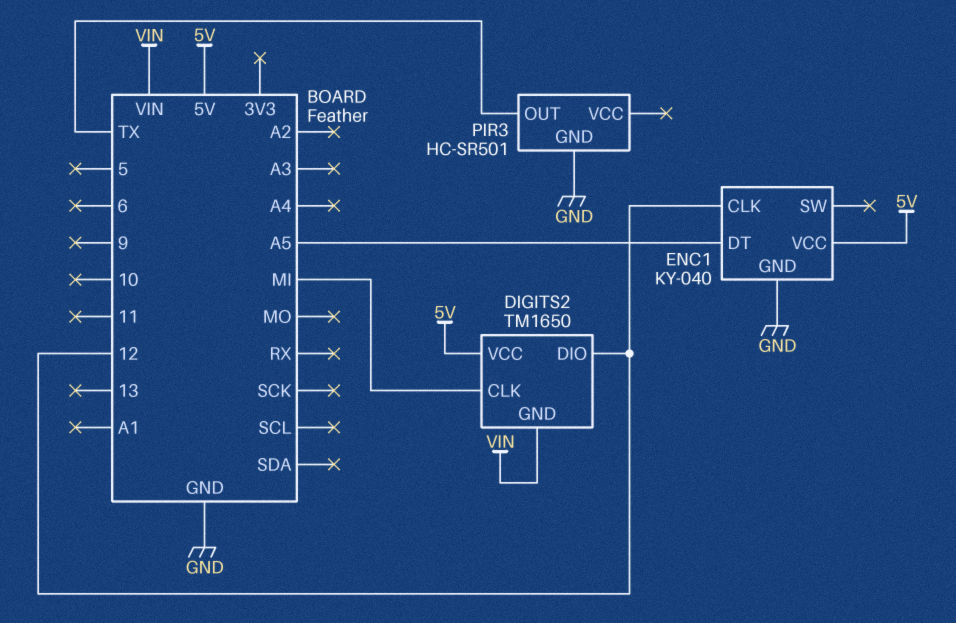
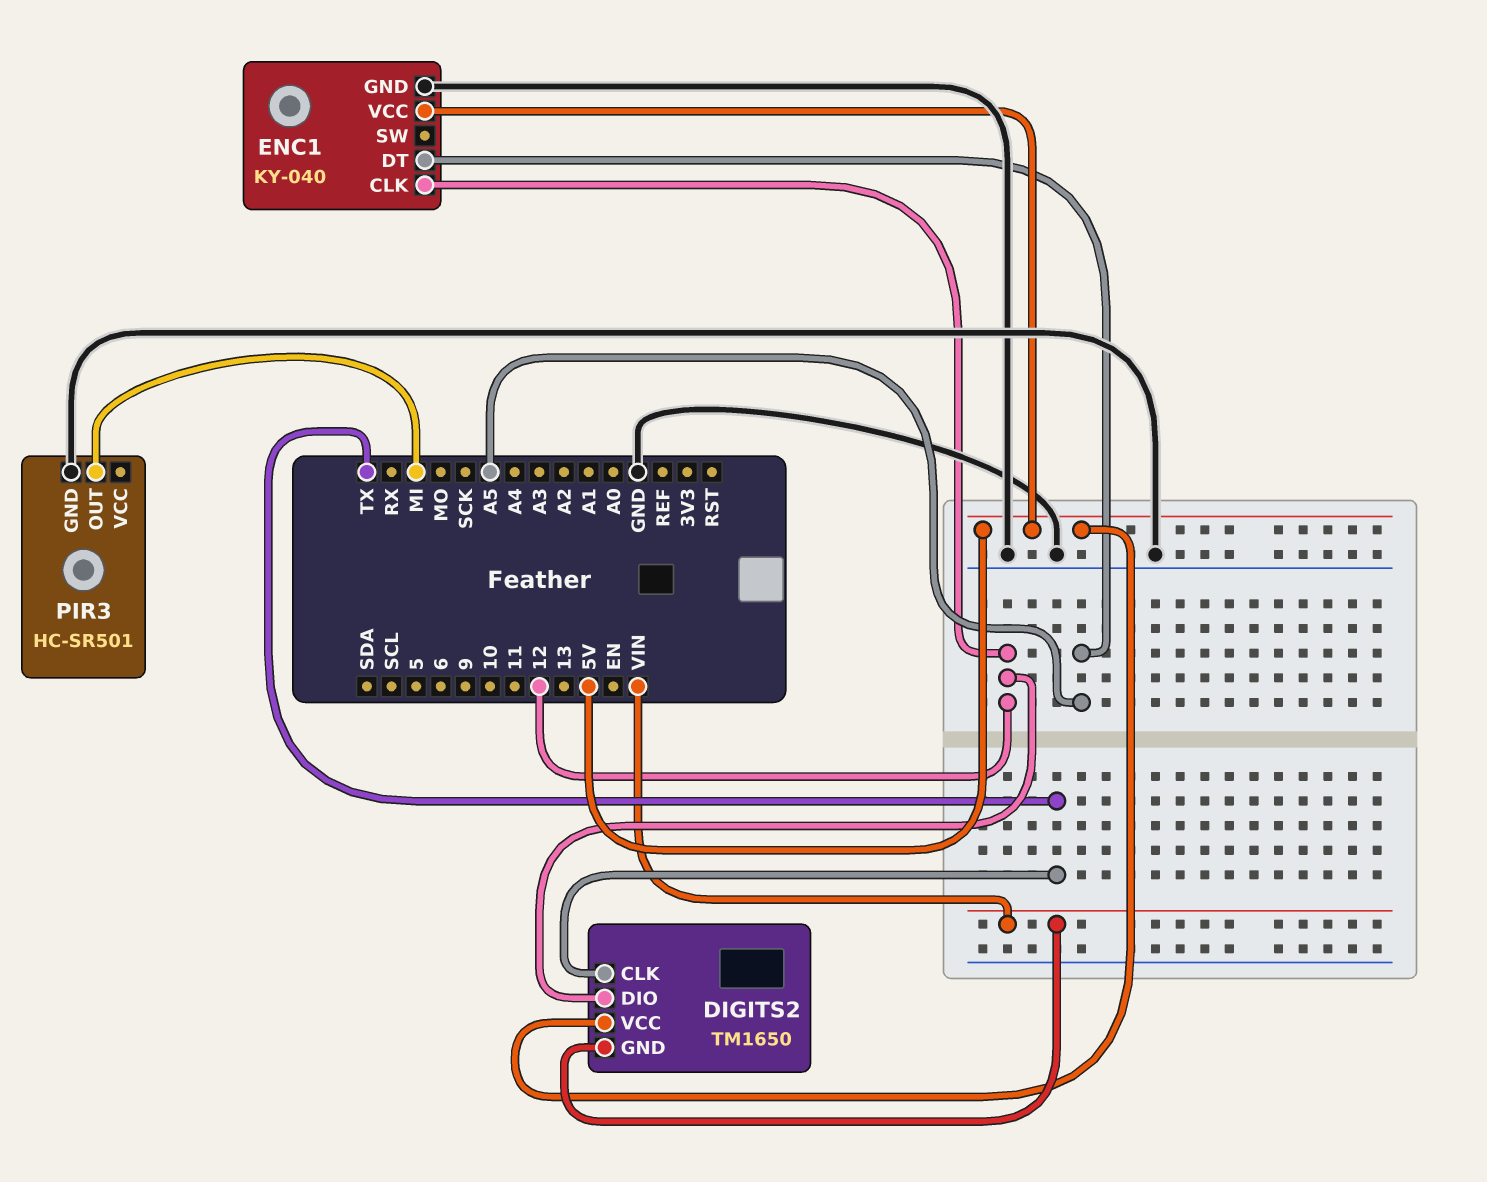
DIGITS2 pin CLK: MI -> TX
PIR3 pin OUT: TX -> MI

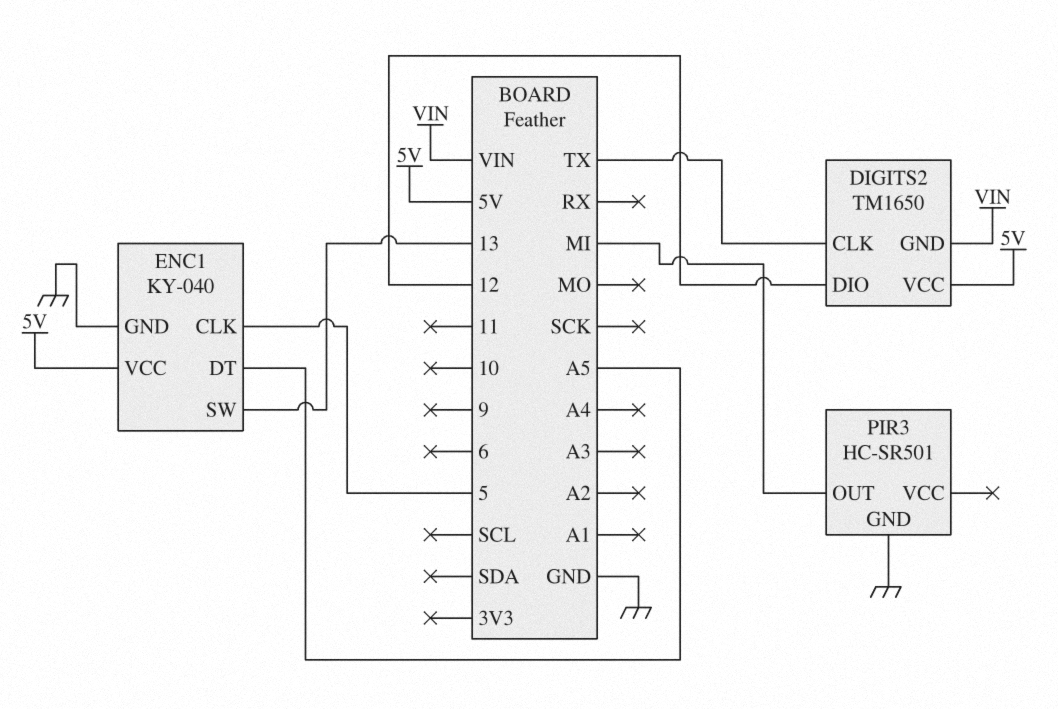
ENC1 pin CLK: 12 -> 5
ENC1 pin SW: none -> 13

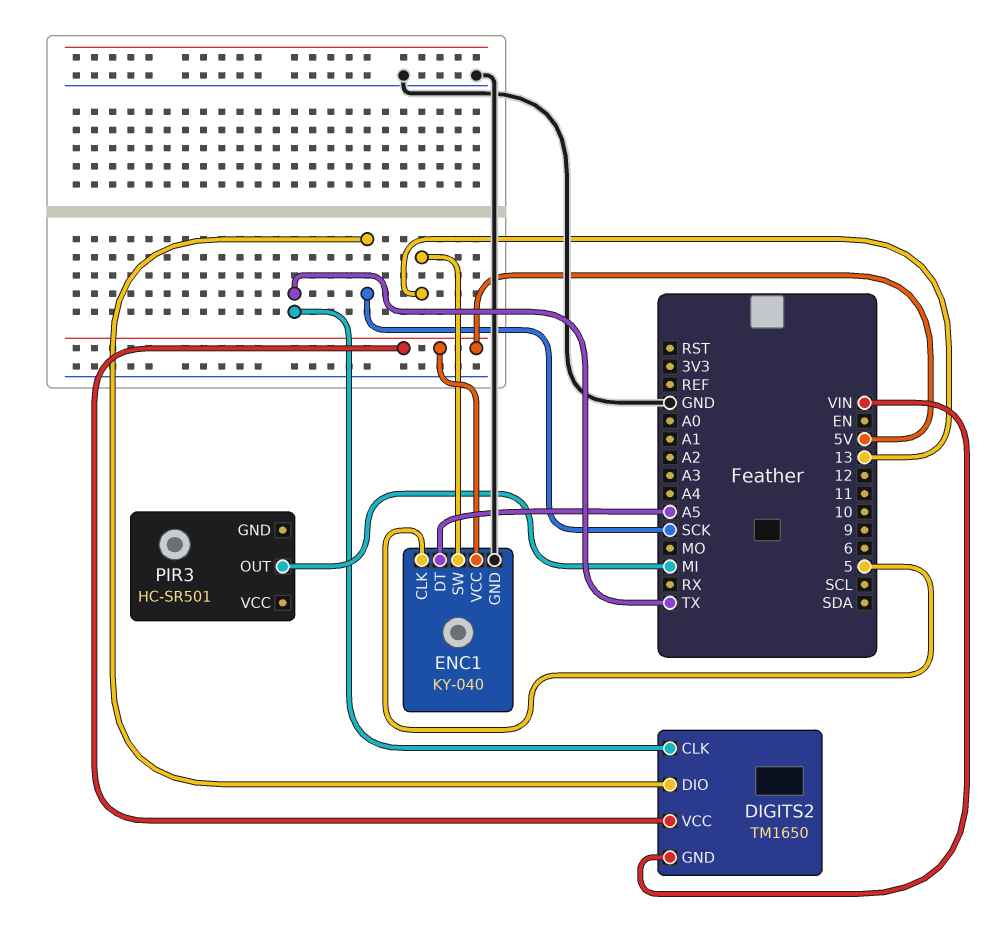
DIGITS2 pin DIO: 12 -> SCK
PIR3 pin GND: GND -> none

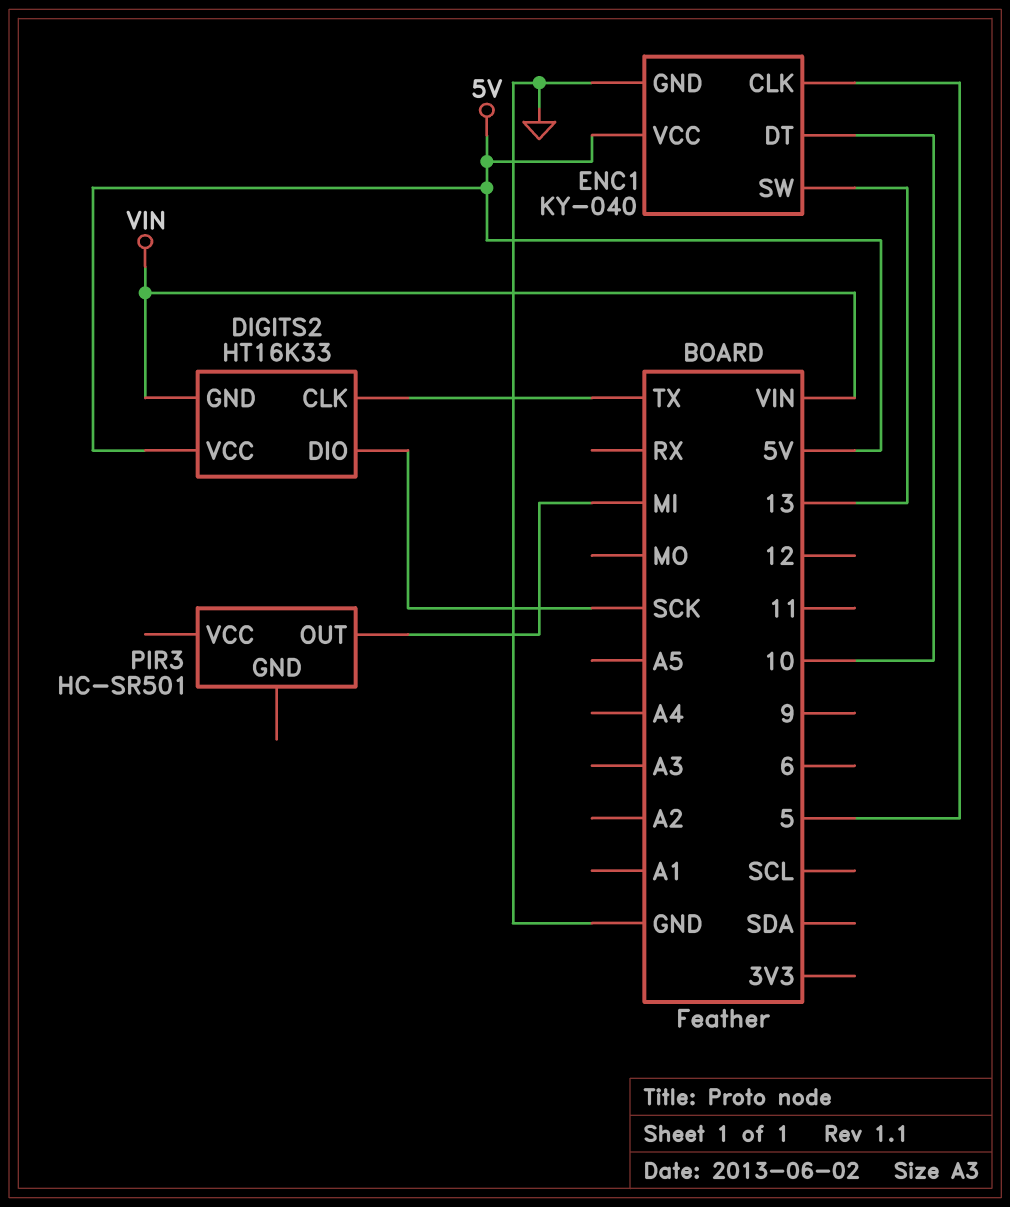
DIGITS2: TM1650 -> HT16K33
ENC1 pin DT: A5 -> 10

